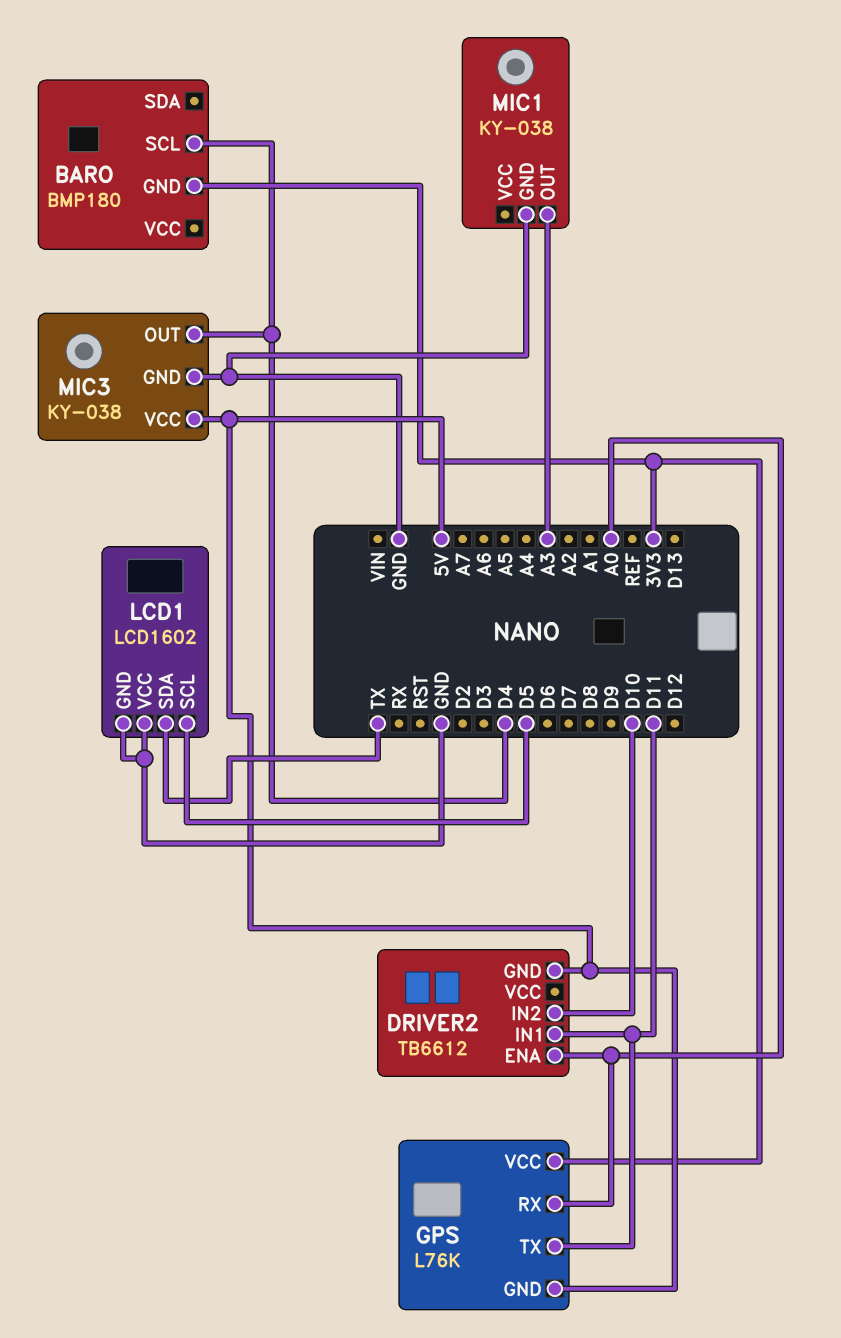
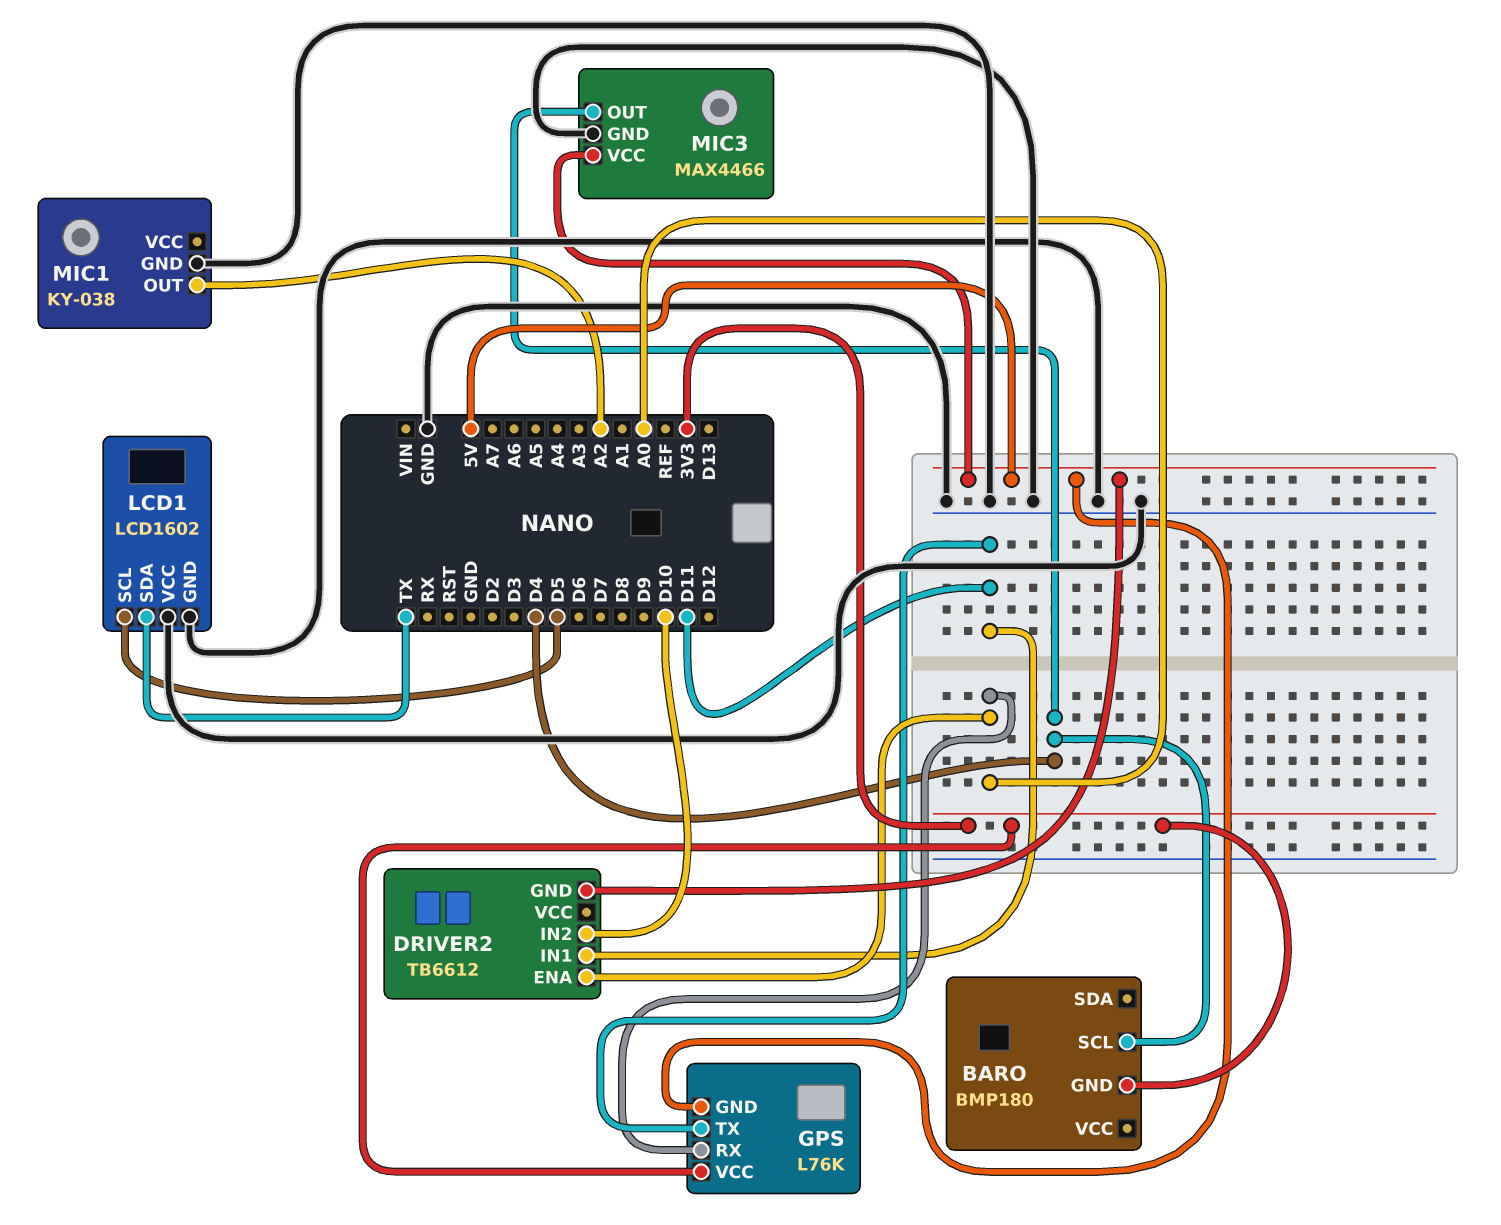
MIC1 pin OUT: A3 -> A2
MIC3: KY-038 -> MAX4466

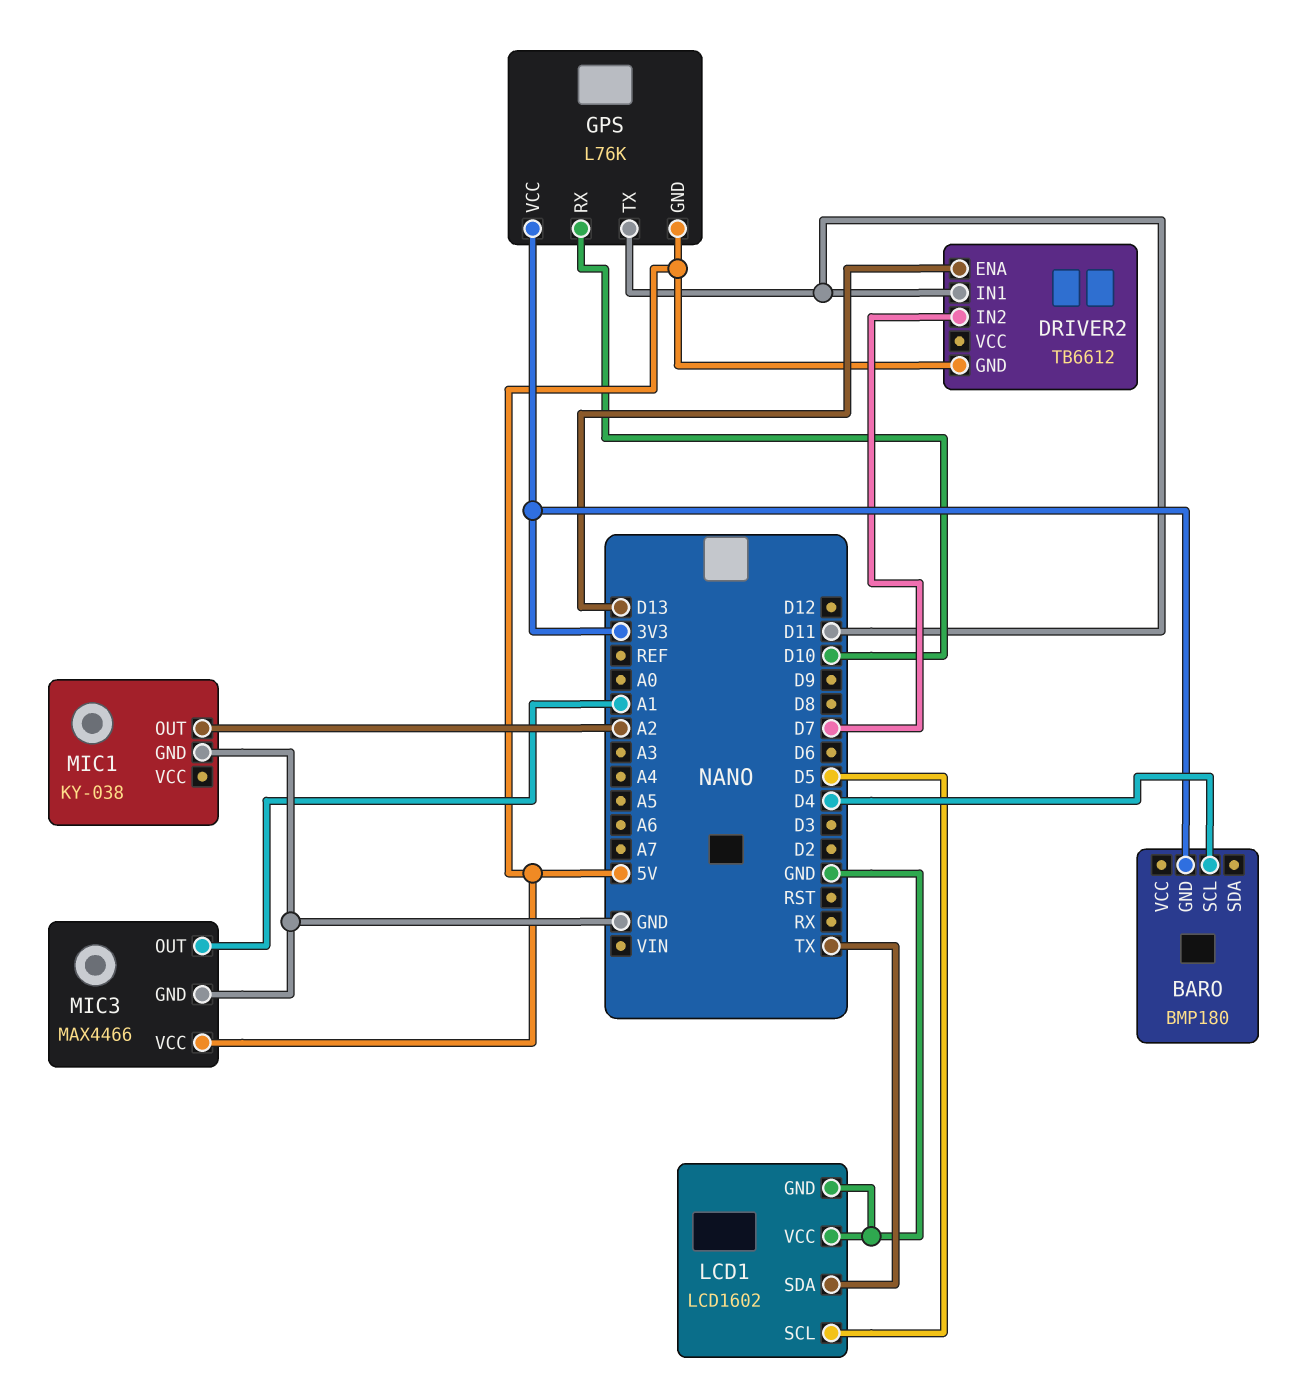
DRIVER2 pin ENA: A0 -> D13
DRIVER2 pin IN2: D10 -> D7
GPS pin RX: A0 -> D10
MIC3 pin OUT: D4 -> A1

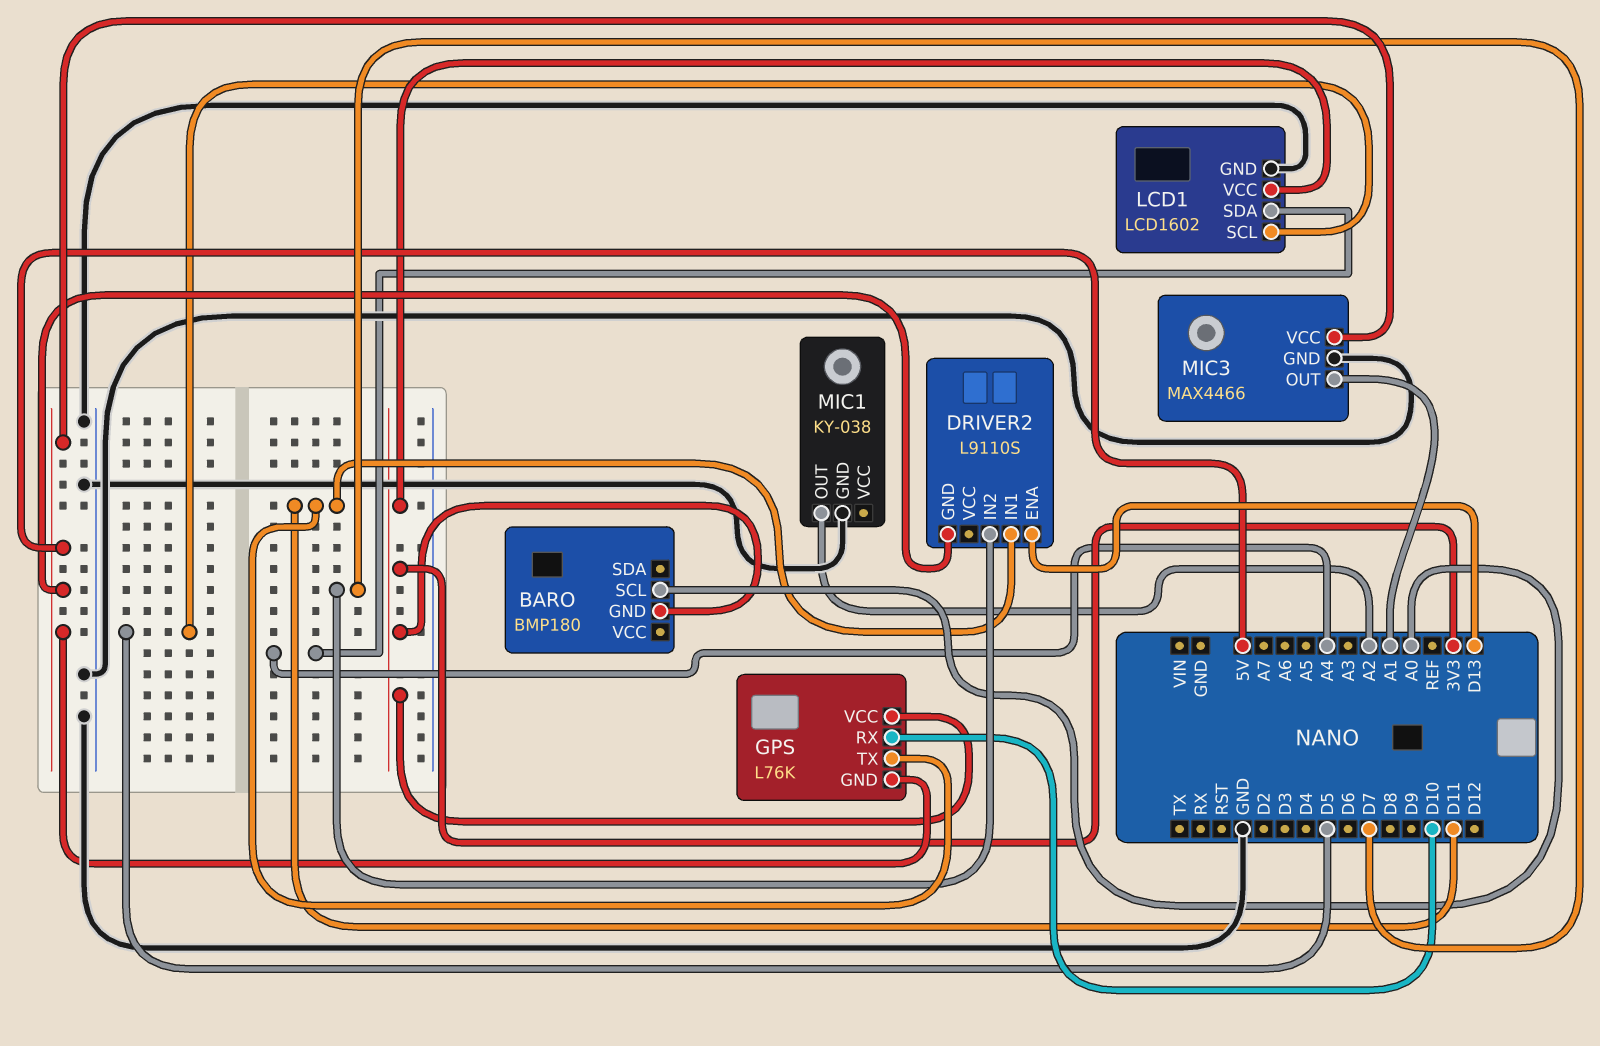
BARO pin SCL: D4 -> A0
DRIVER2: TB6612 -> L9110S
LCD1 pin SDA: TX -> A4
LCD1 pin VCC: GND -> 3V3

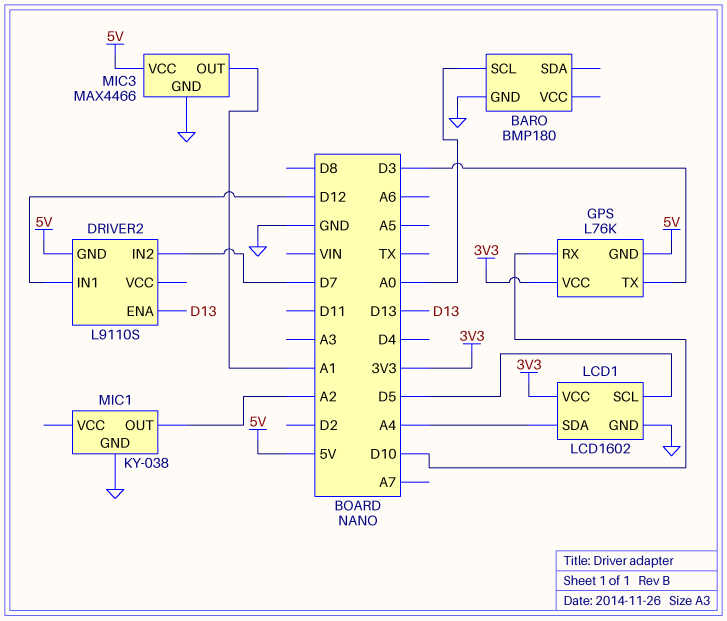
BARO pin GND: 3V3 -> GND
DRIVER2 pin IN1: D11 -> D12
GPS pin TX: D11 -> D3

